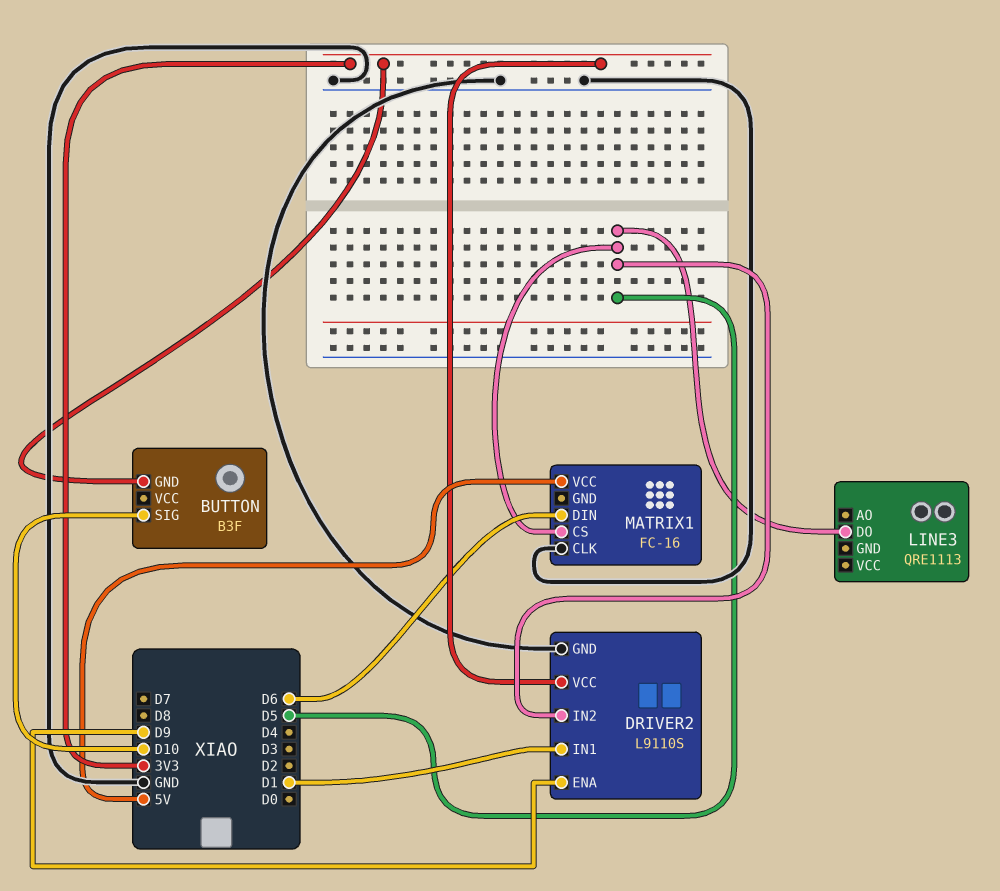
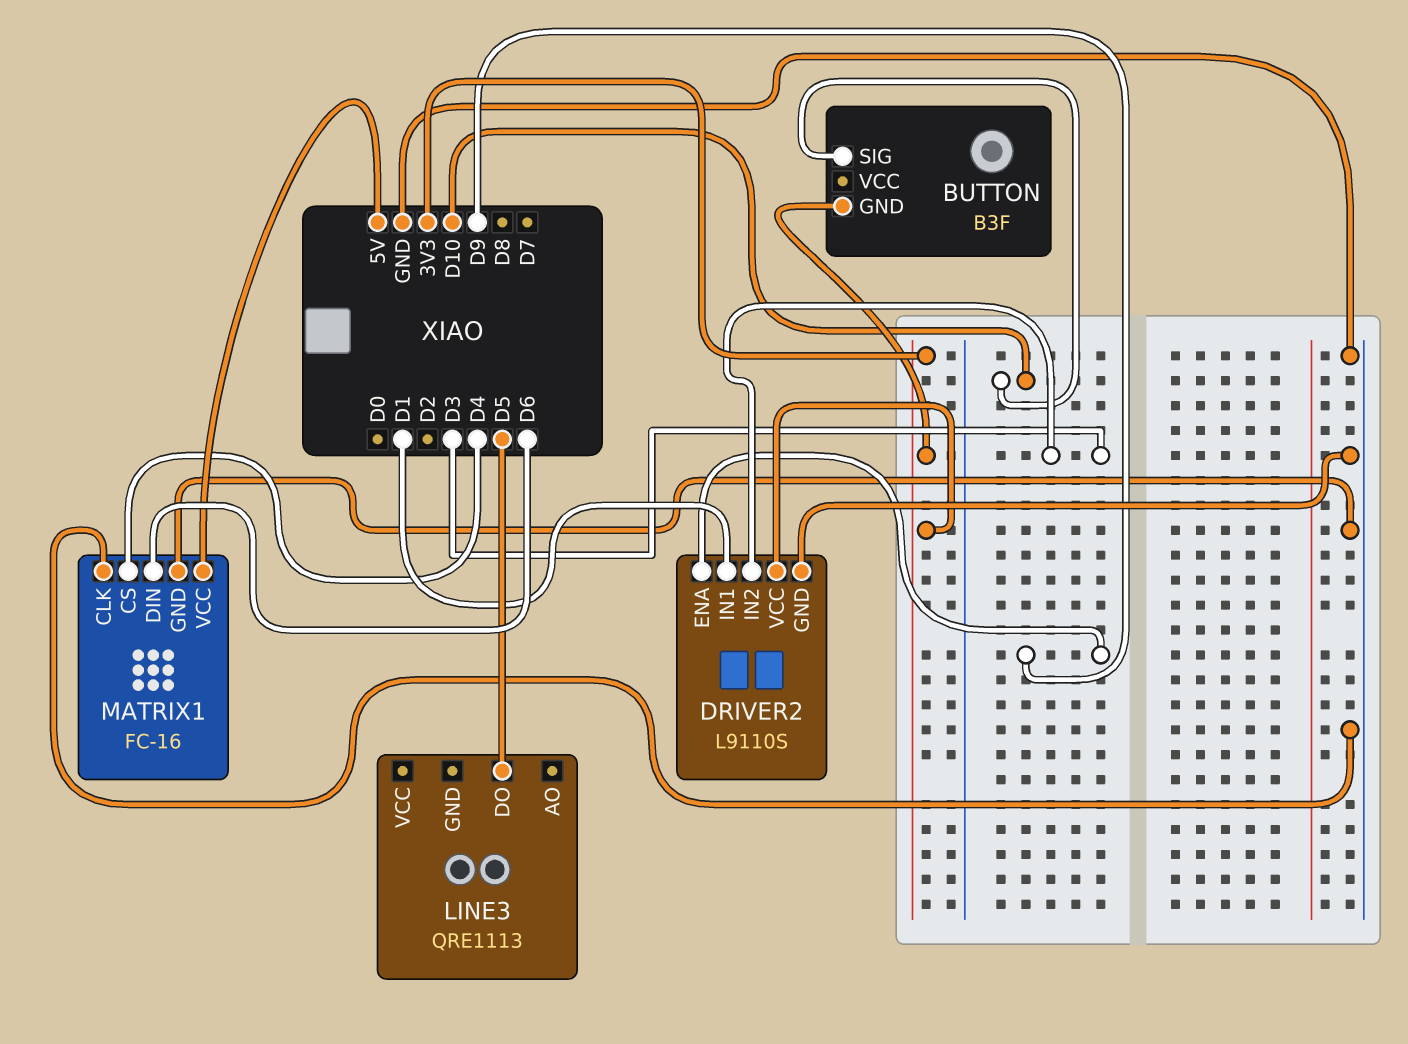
DRIVER2 pin IN2: D5 -> D3
MATRIX1 pin CS: D5 -> D4
MATRIX1 pin GND: none -> GND

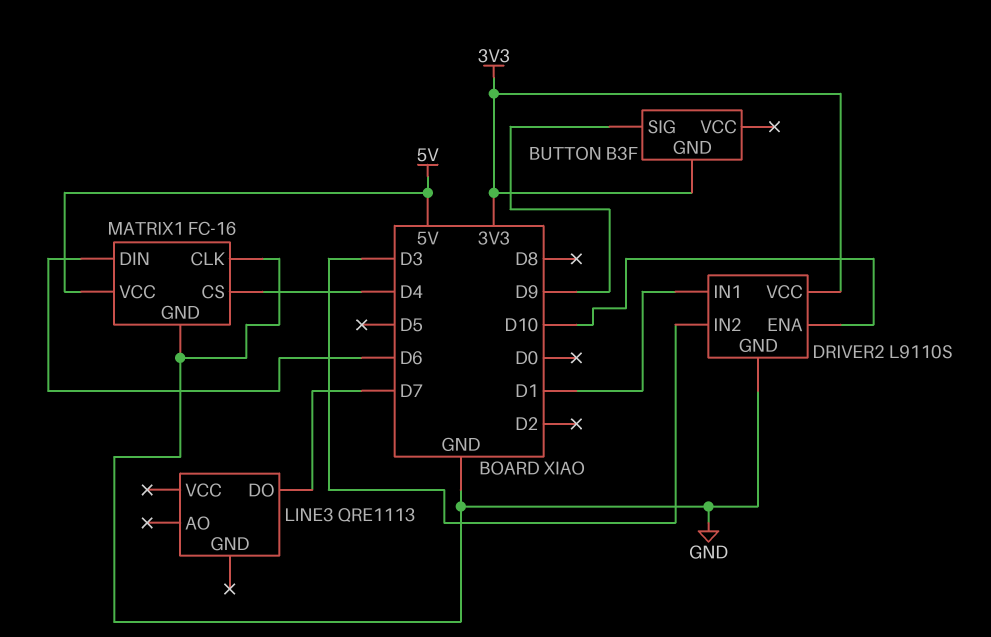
BUTTON pin SIG: D10 -> D9
DRIVER2 pin ENA: D9 -> D10
LINE3 pin DO: D5 -> D7

